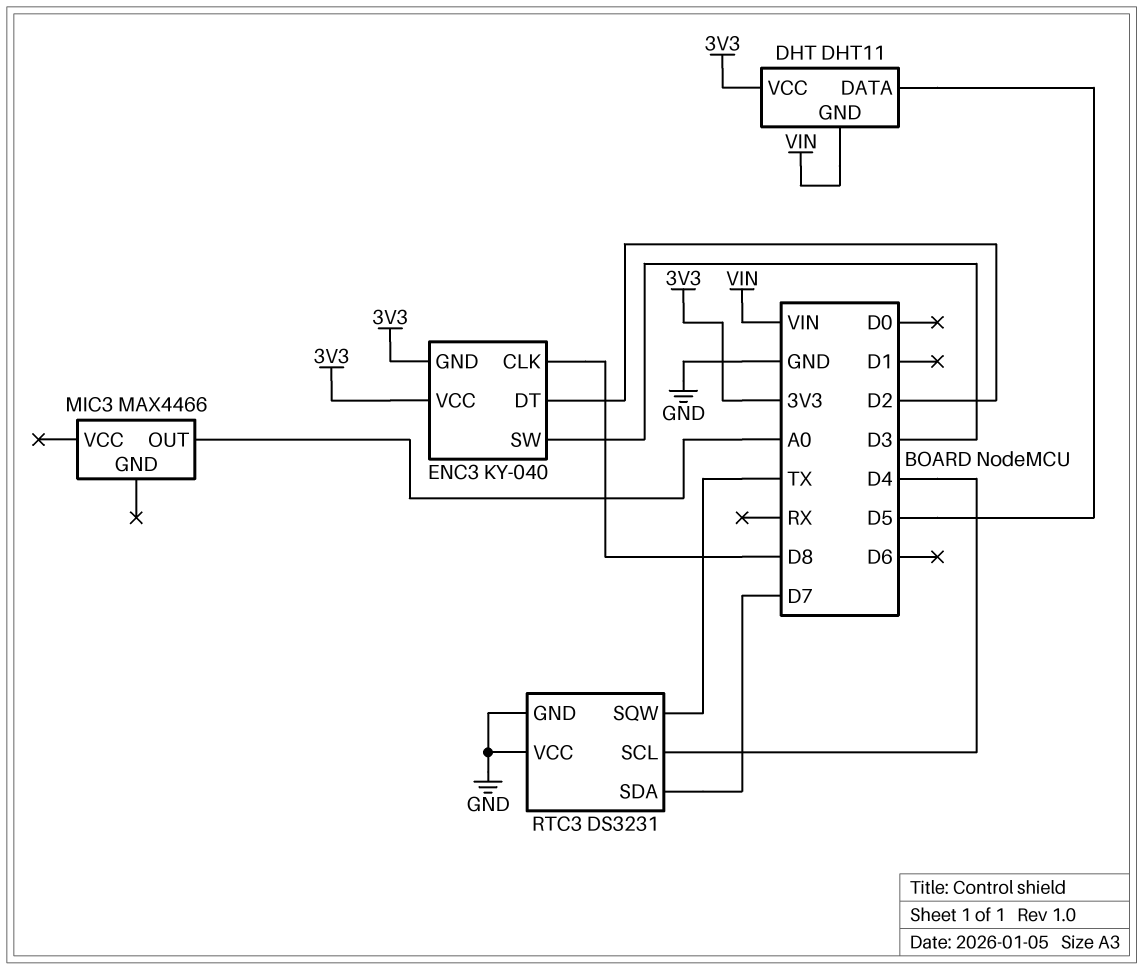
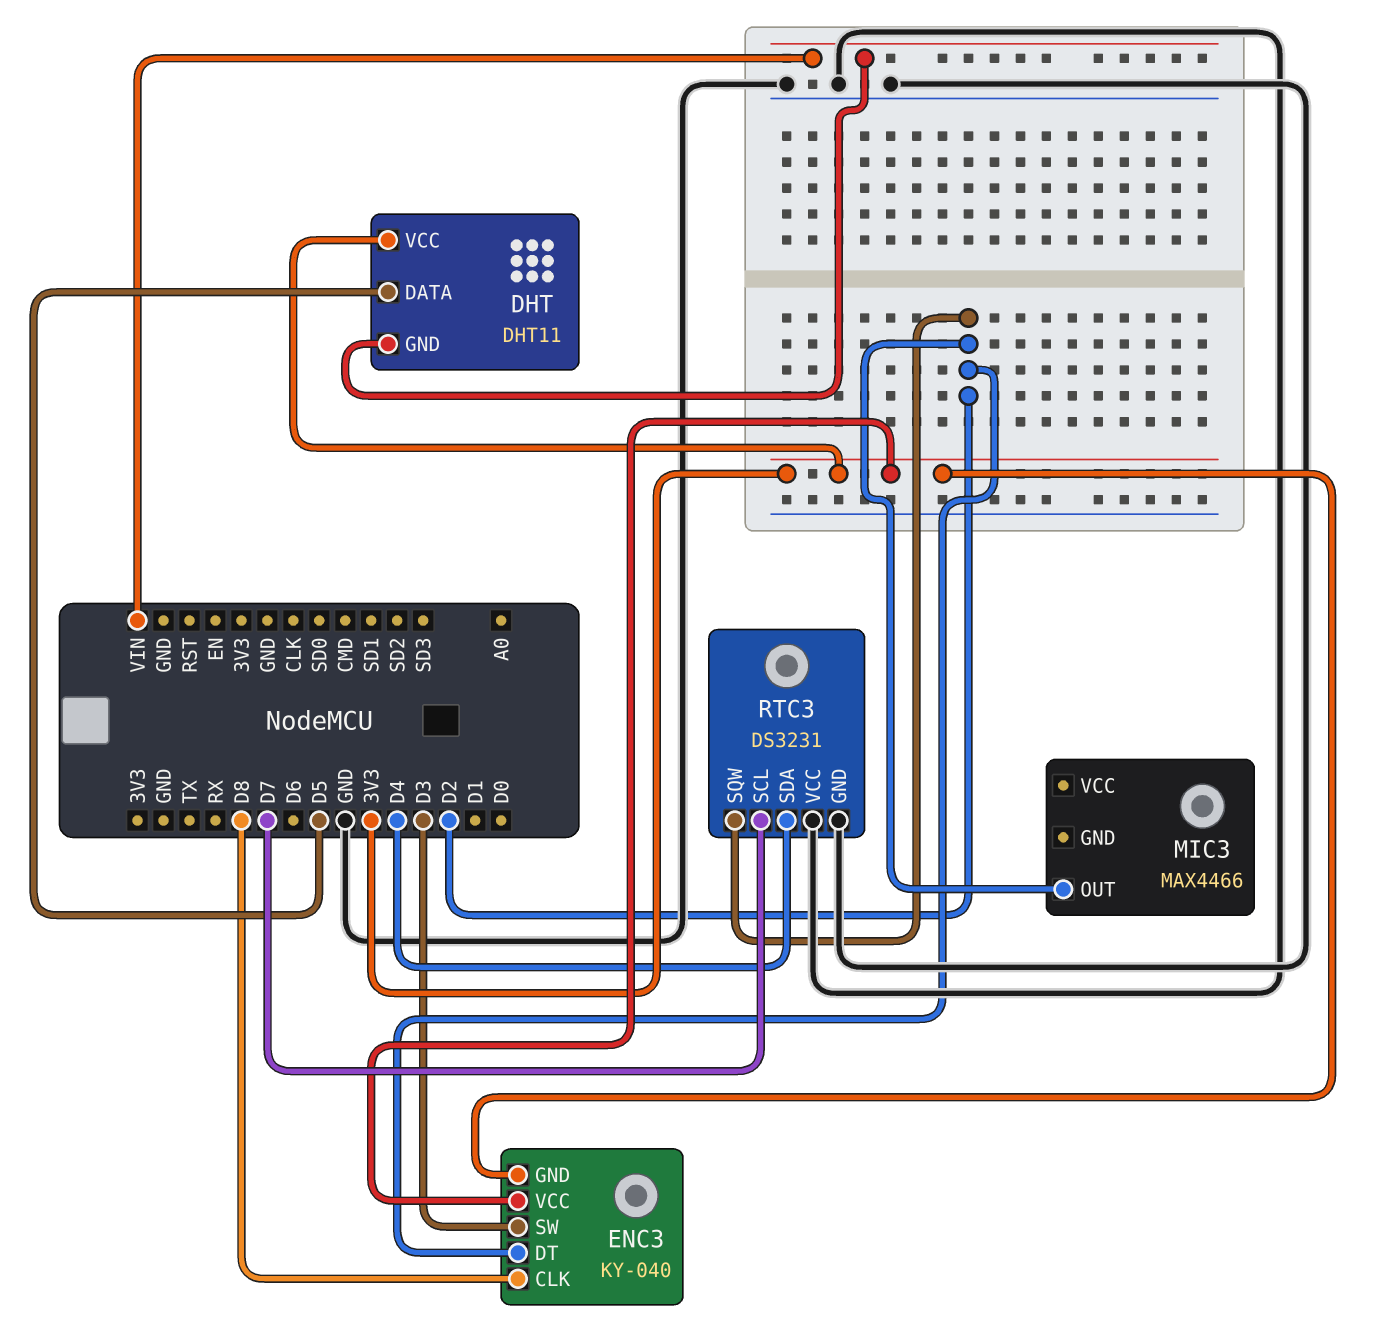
MIC3 pin OUT: A0 -> D2
RTC3 pin SCL: D4 -> D7
RTC3 pin SDA: D7 -> D4
RTC3 pin SQW: TX -> D2

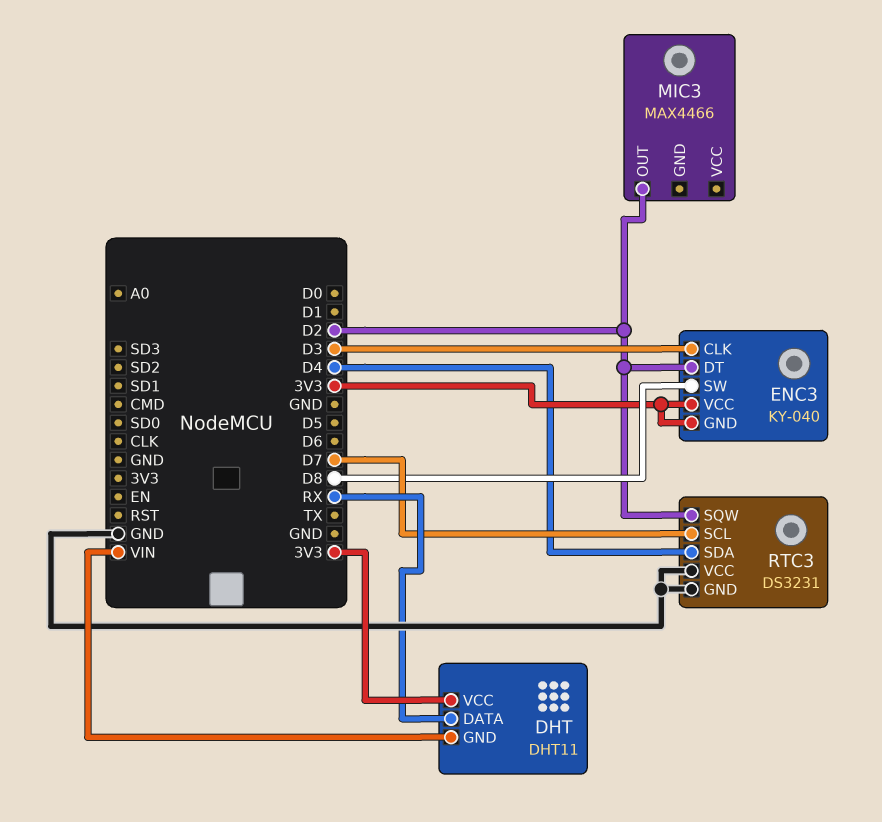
DHT pin DATA: D5 -> RX
ENC3 pin CLK: D8 -> D3
ENC3 pin SW: D3 -> D8

